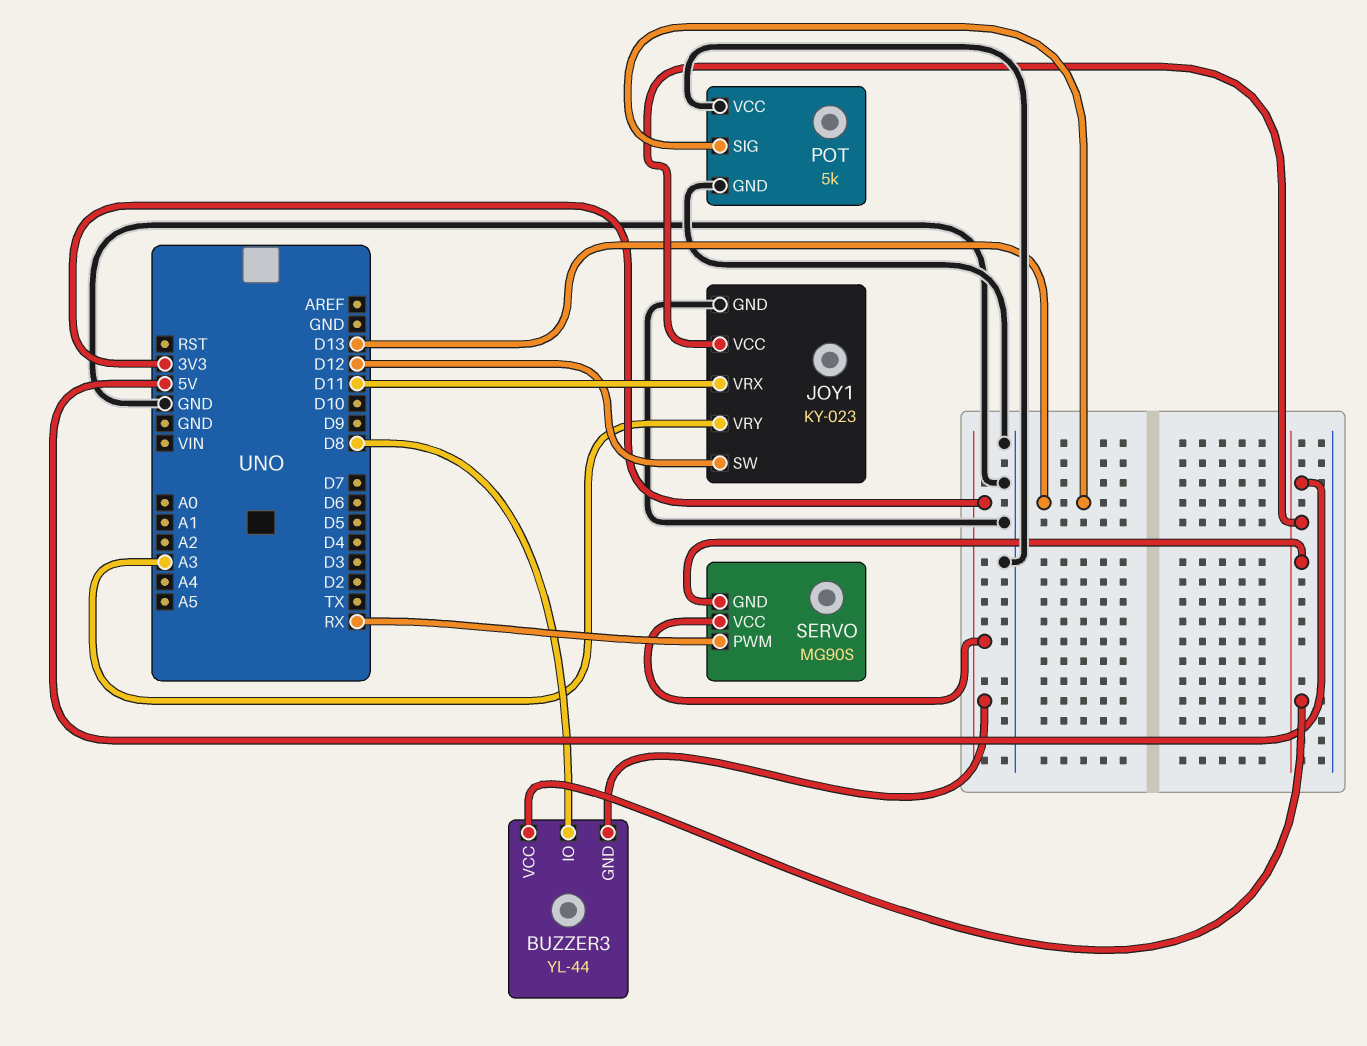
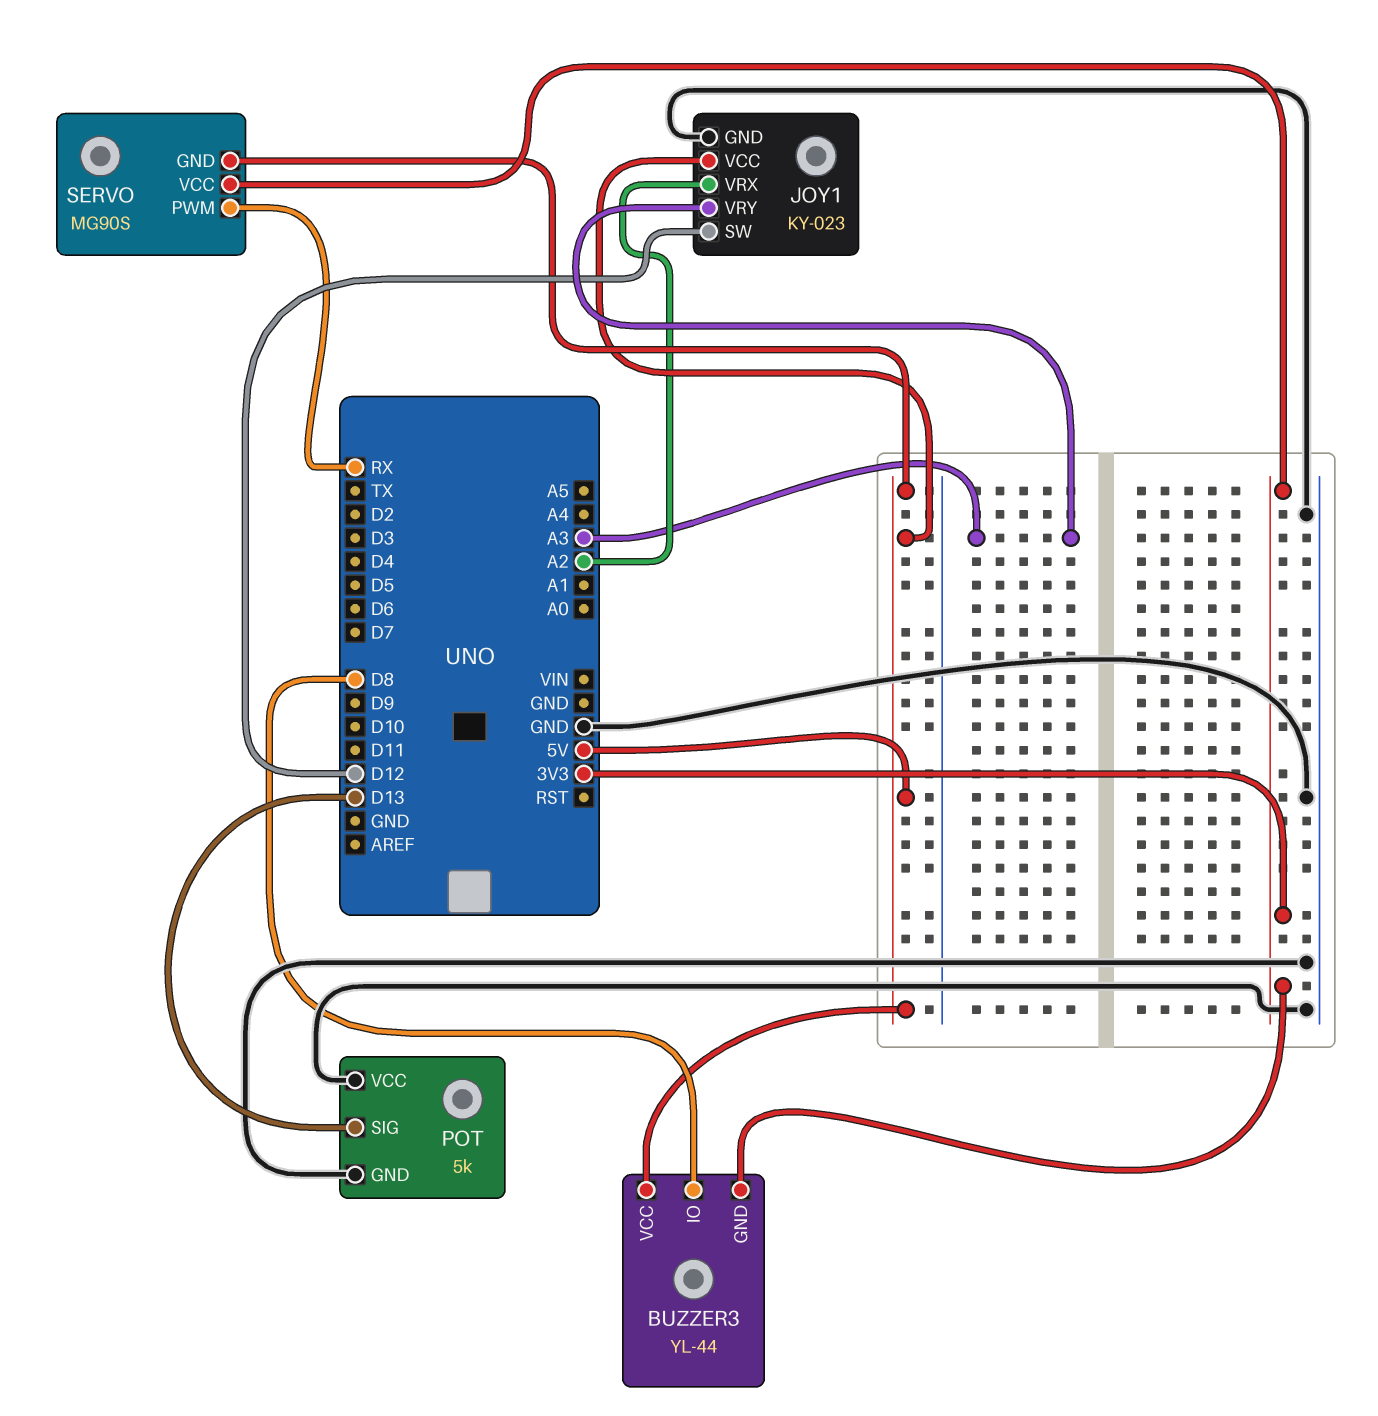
JOY1 pin VRX: D11 -> A2

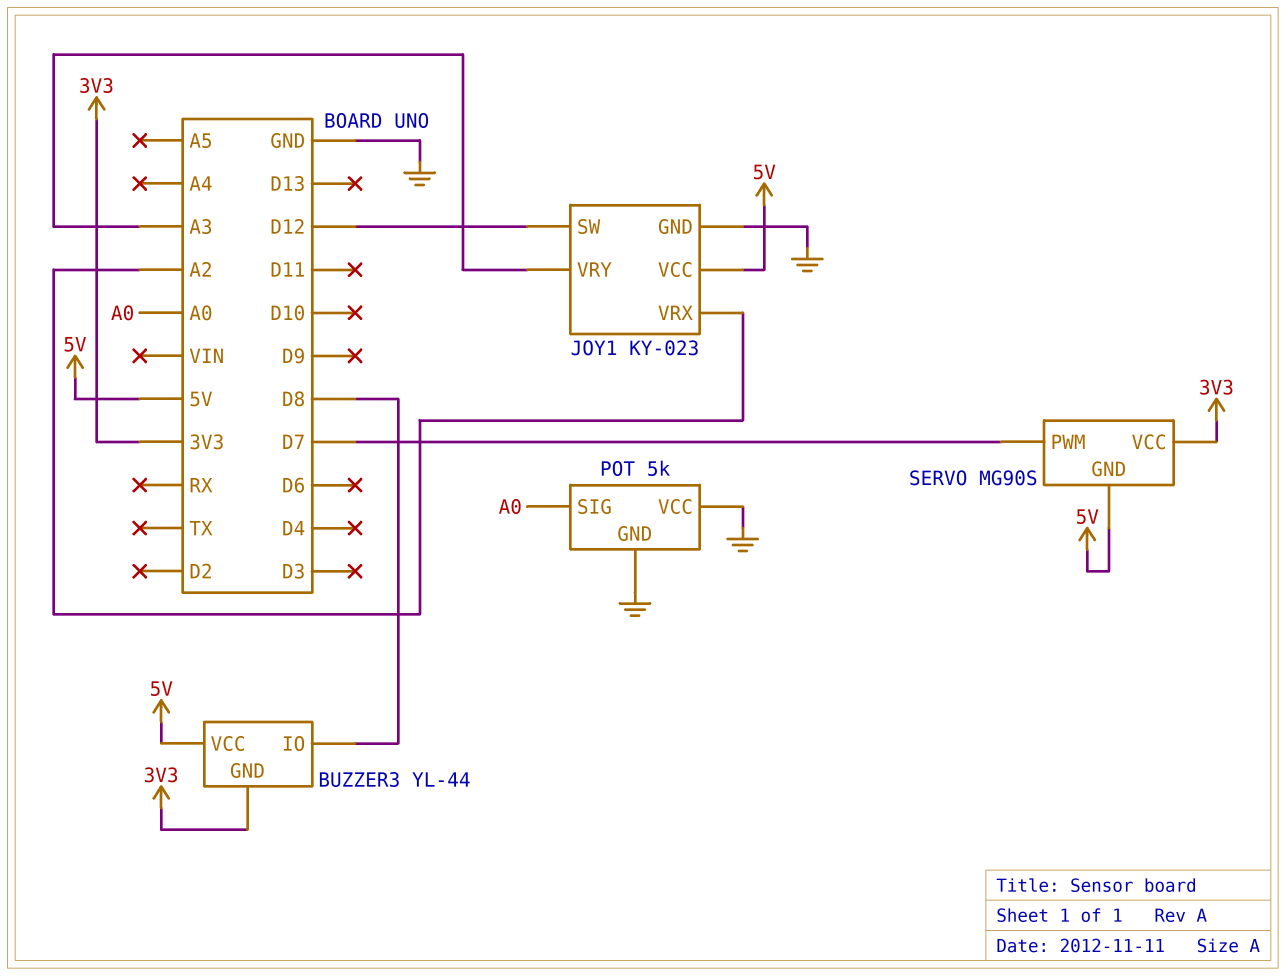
POT pin SIG: D13 -> A0
SERVO pin PWM: RX -> D7

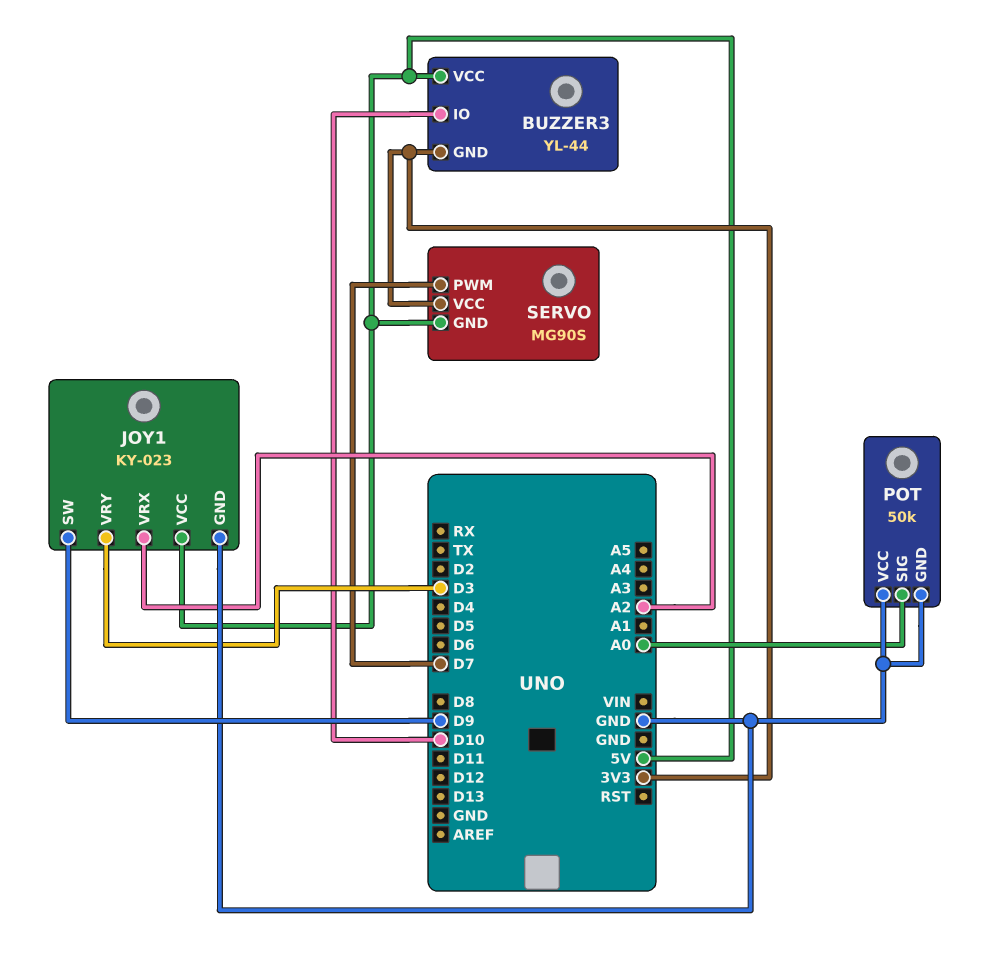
BUZZER3 pin IO: D8 -> D10
JOY1 pin SW: D12 -> D9
JOY1 pin VRY: A3 -> D3
POT: 5k -> 50k

